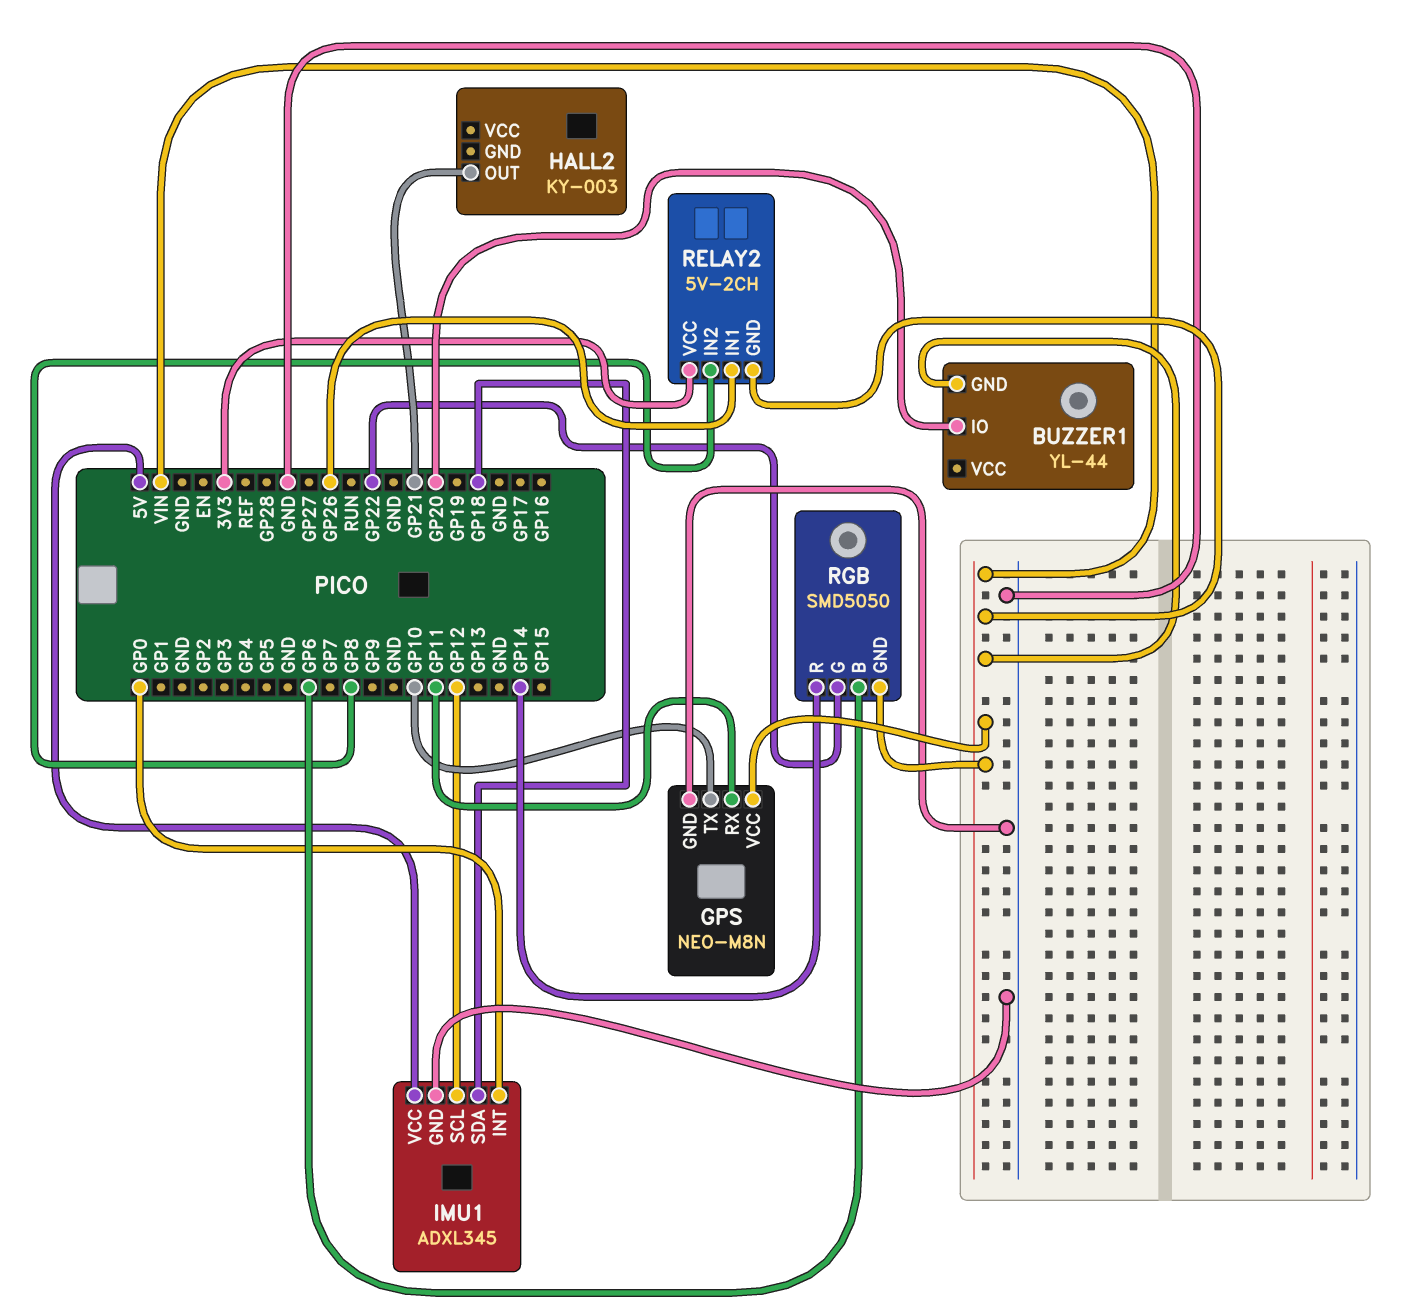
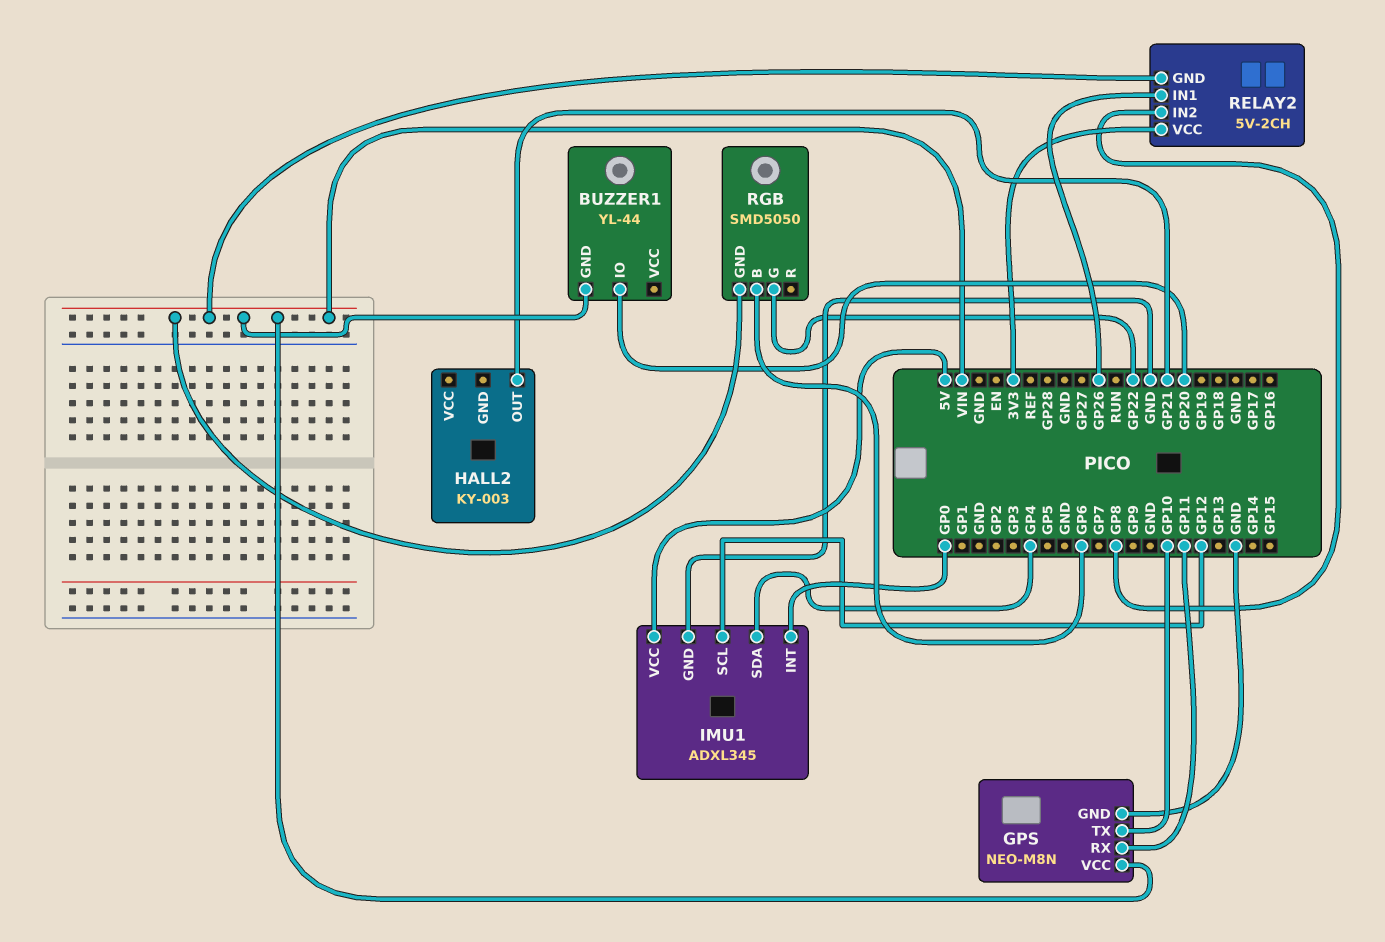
IMU1 pin SDA: GP18 -> GP4
RGB pin R: GP14 -> none

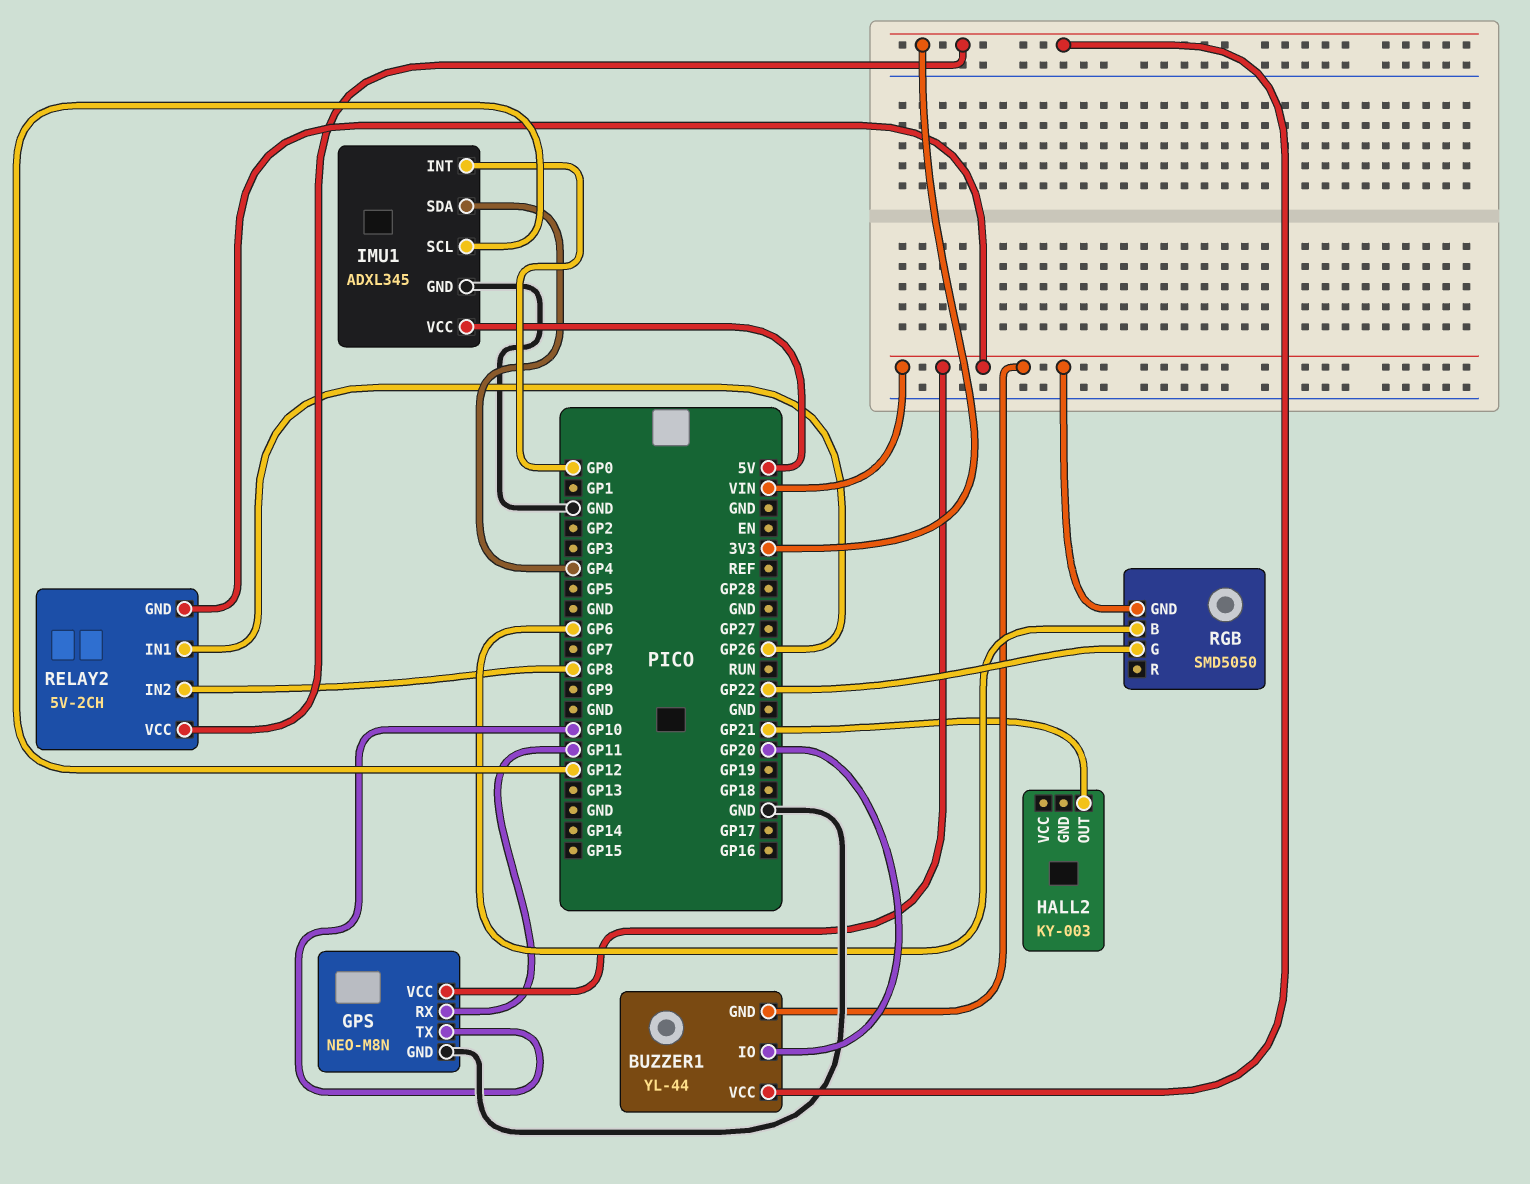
BUZZER1 pin VCC: none -> 3V3

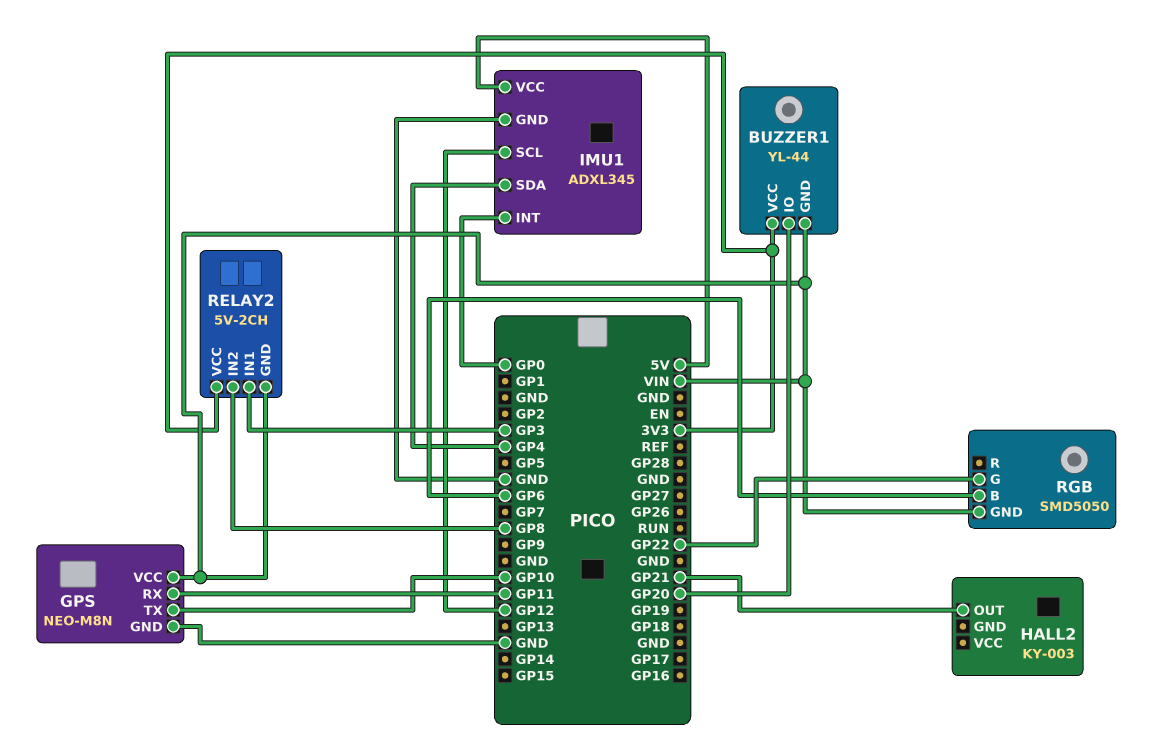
RELAY2 pin IN1: GP26 -> GP3

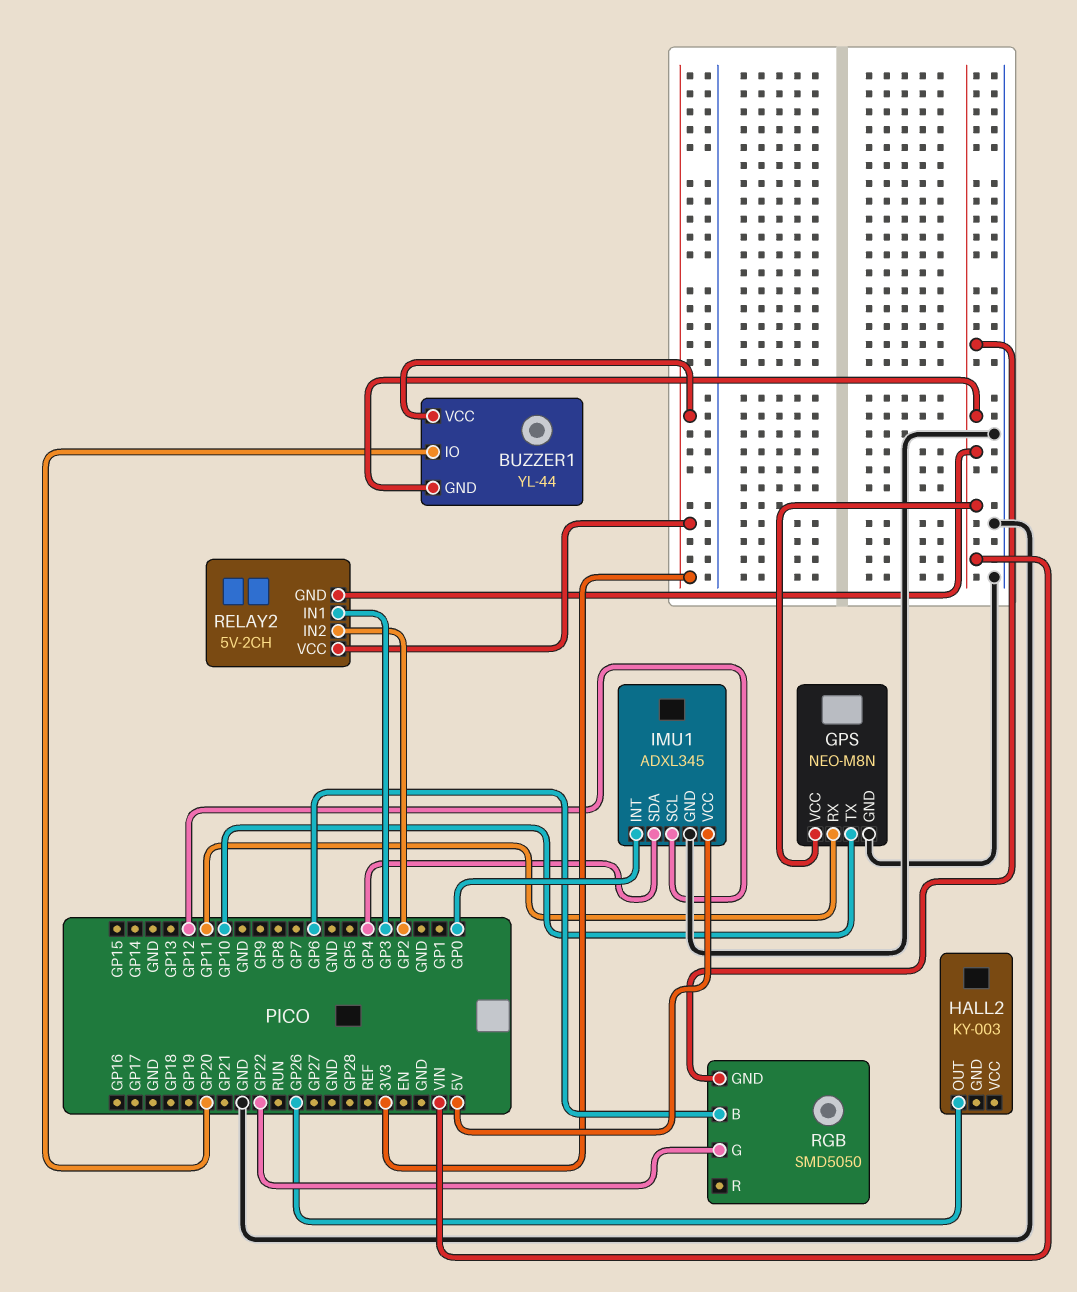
HALL2 pin OUT: GP21 -> GP26
RELAY2 pin IN2: GP8 -> GP2

